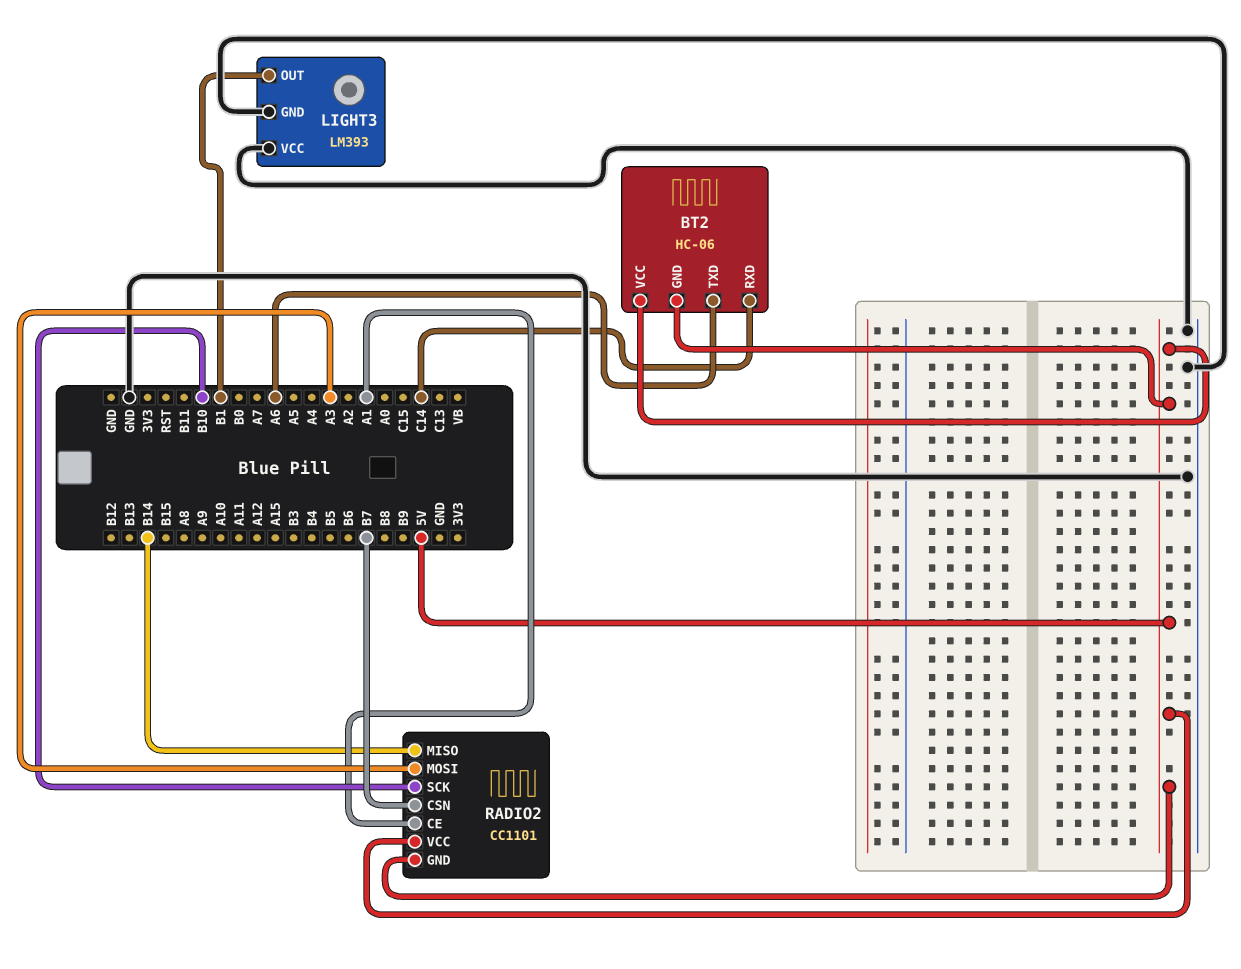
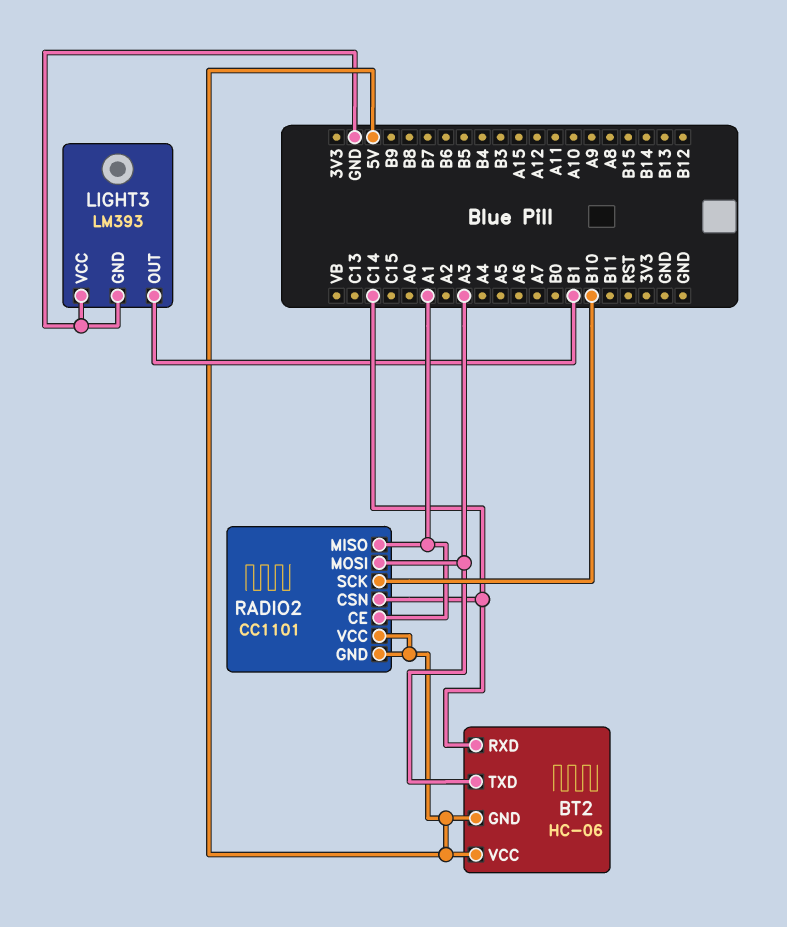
BT2 pin TXD: A6 -> A3
RADIO2 pin CSN: B7 -> C14
RADIO2 pin MISO: B14 -> A1

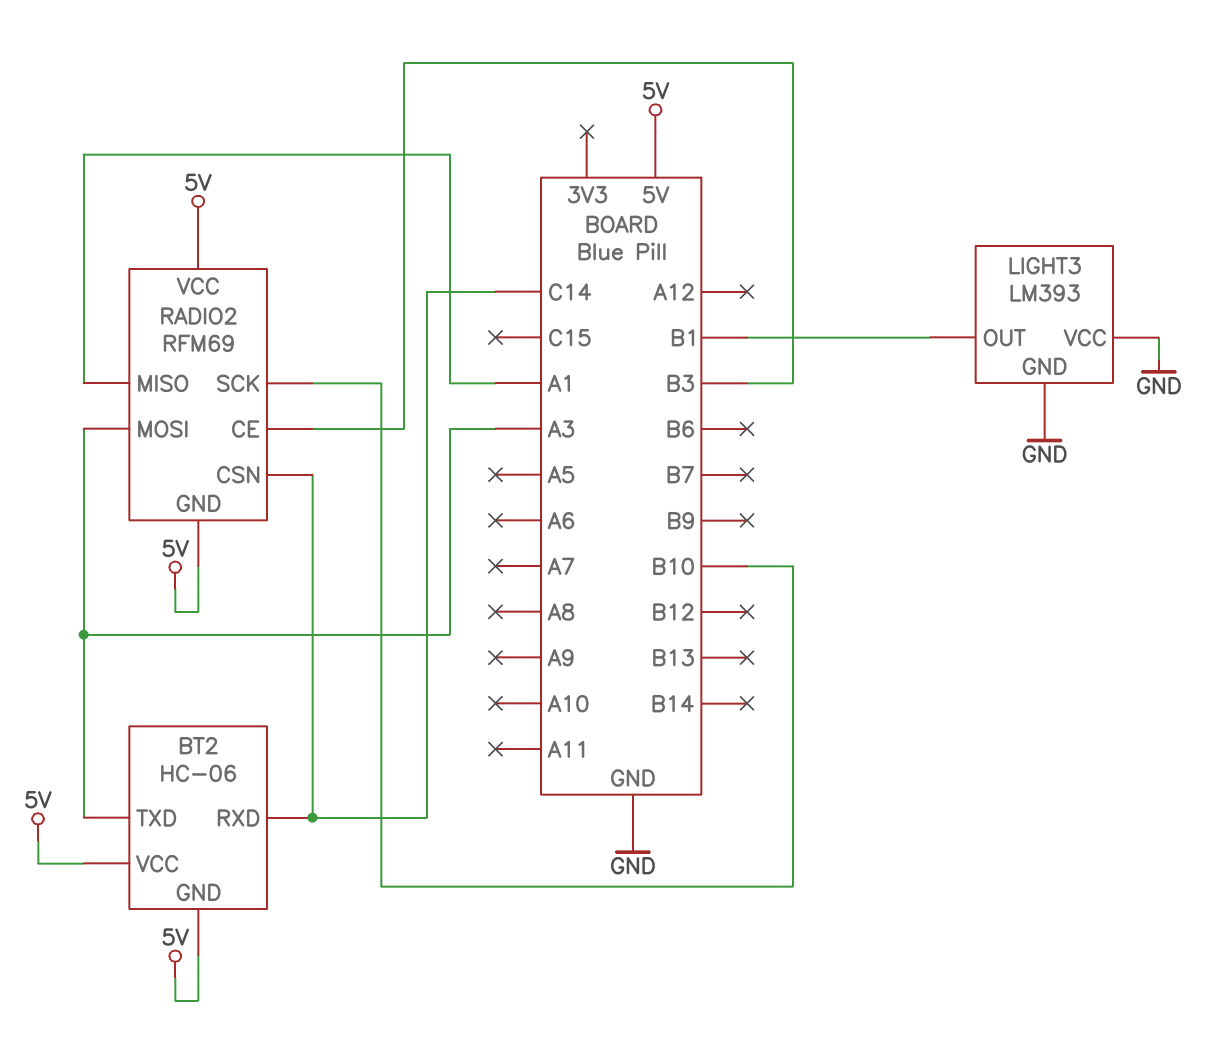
RADIO2: CC1101 -> RFM69
RADIO2 pin CE: A1 -> B3

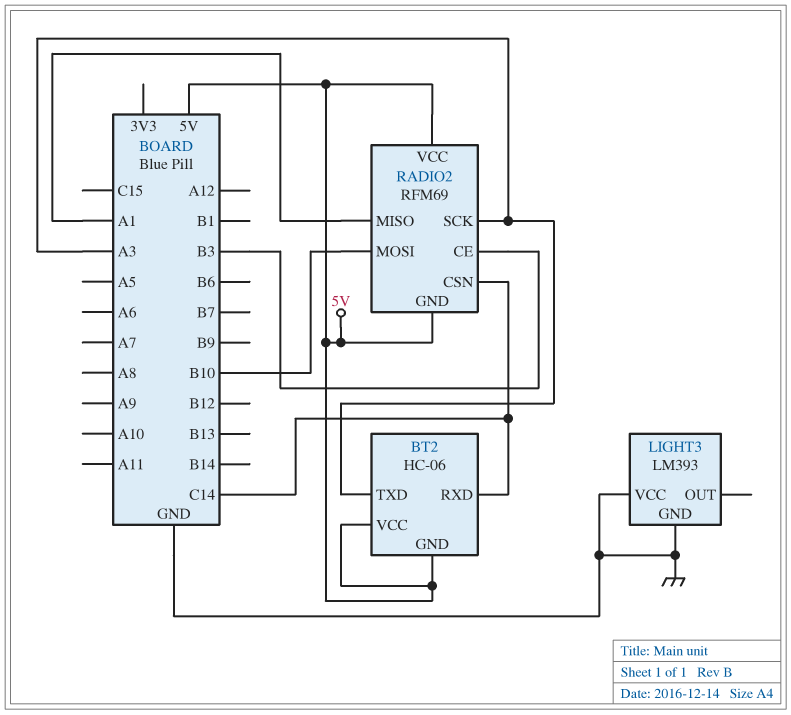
LIGHT3 pin OUT: B1 -> none
RADIO2 pin MOSI: A3 -> B10
RADIO2 pin SCK: B10 -> A3

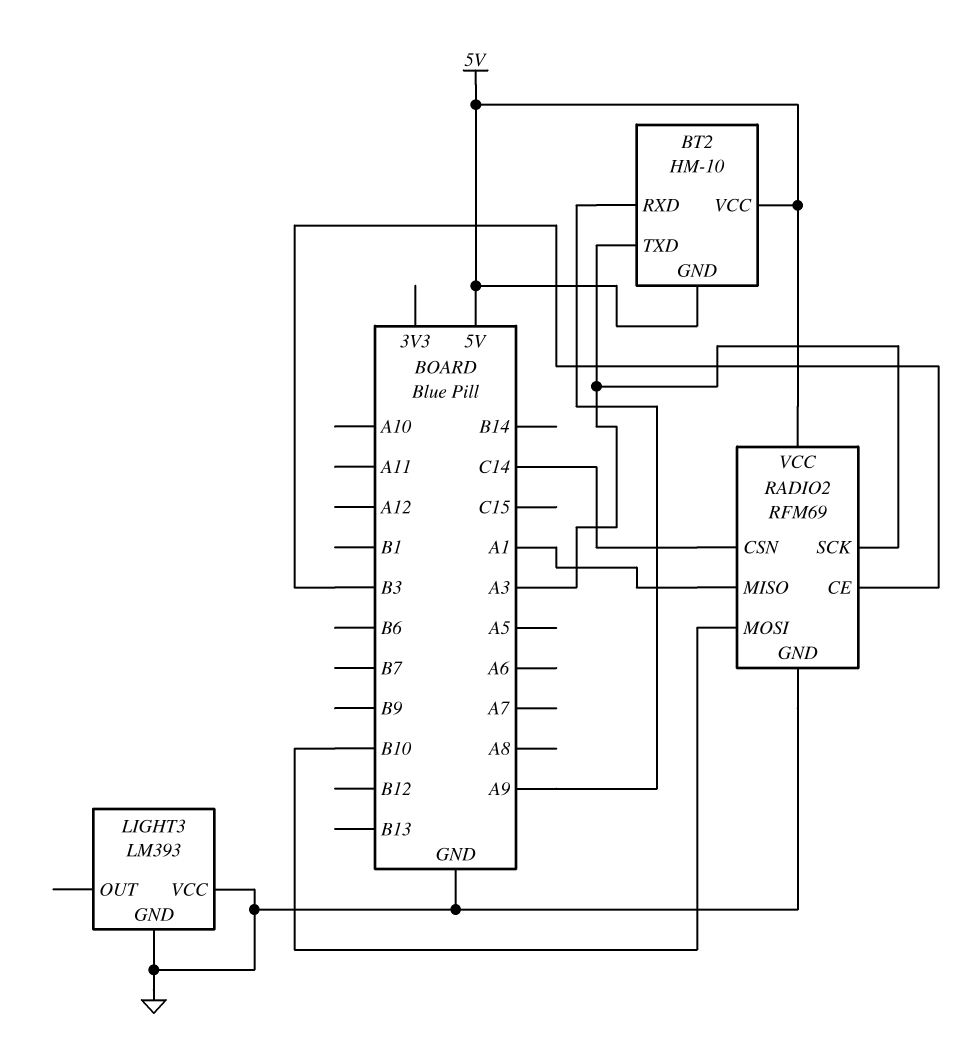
BT2: HC-06 -> HM-10
BT2 pin RXD: C14 -> A9
RADIO2 pin GND: 5V -> GND

